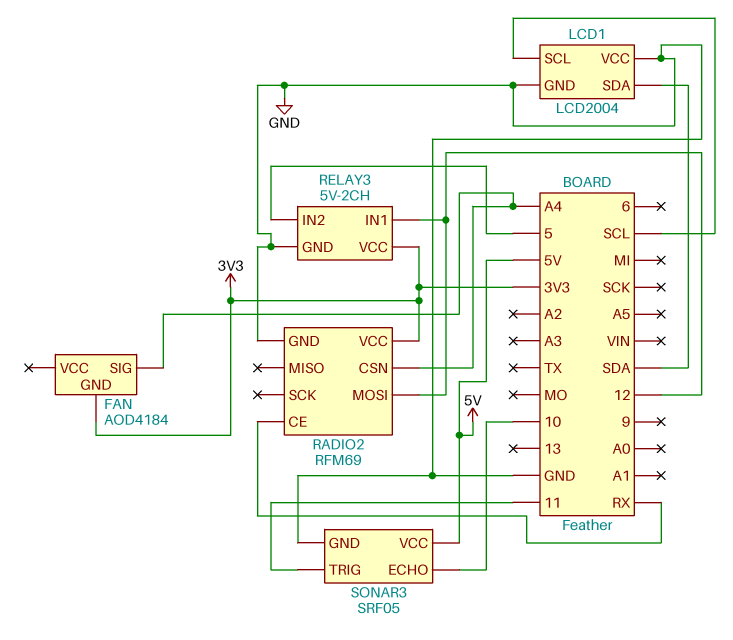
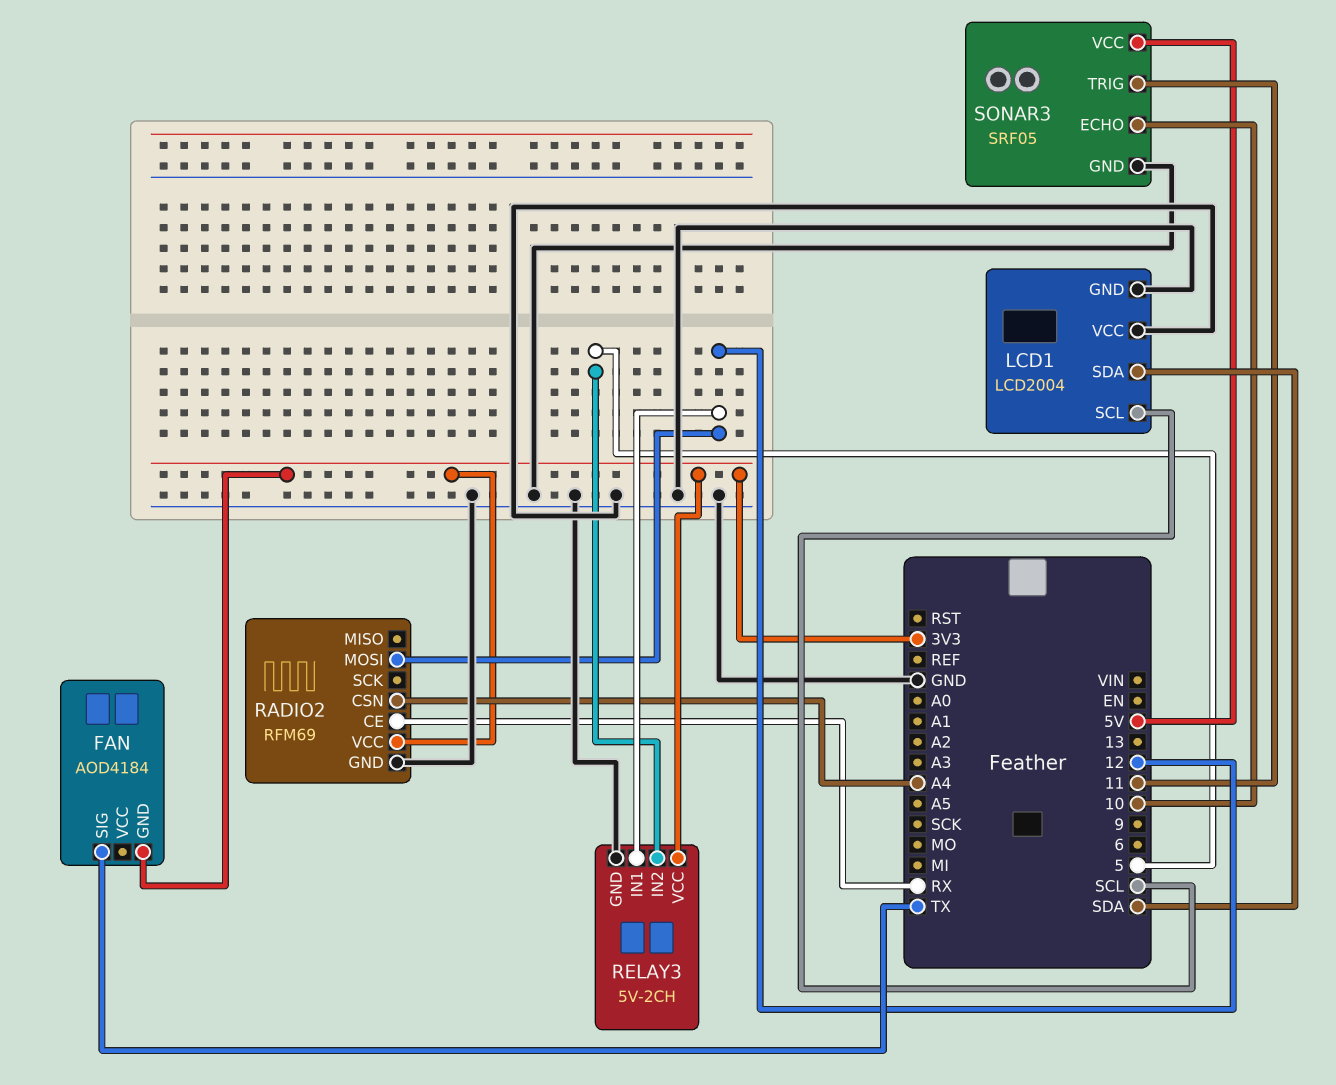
FAN pin SIG: A4 -> TX

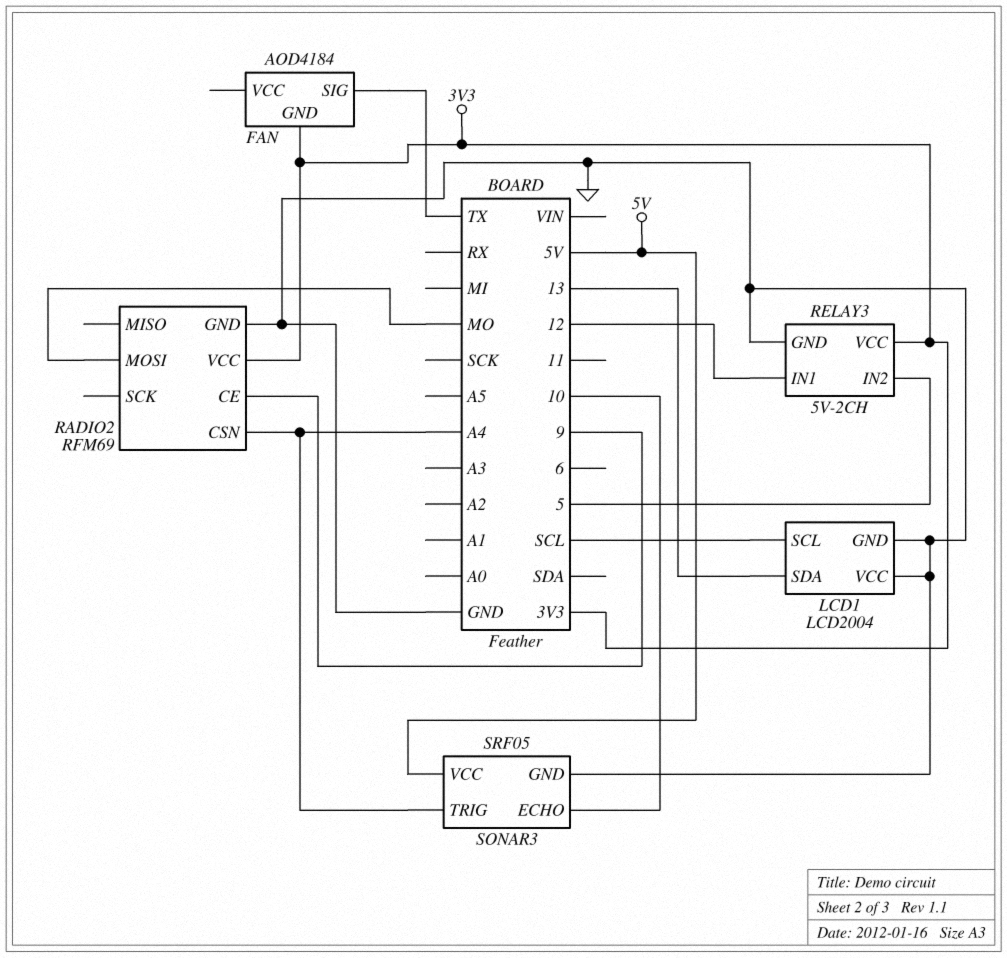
LCD1 pin SDA: SDA -> 13
RADIO2 pin CE: RX -> 9
RADIO2 pin MOSI: 12 -> MO
SONAR3 pin TRIG: 11 -> A4

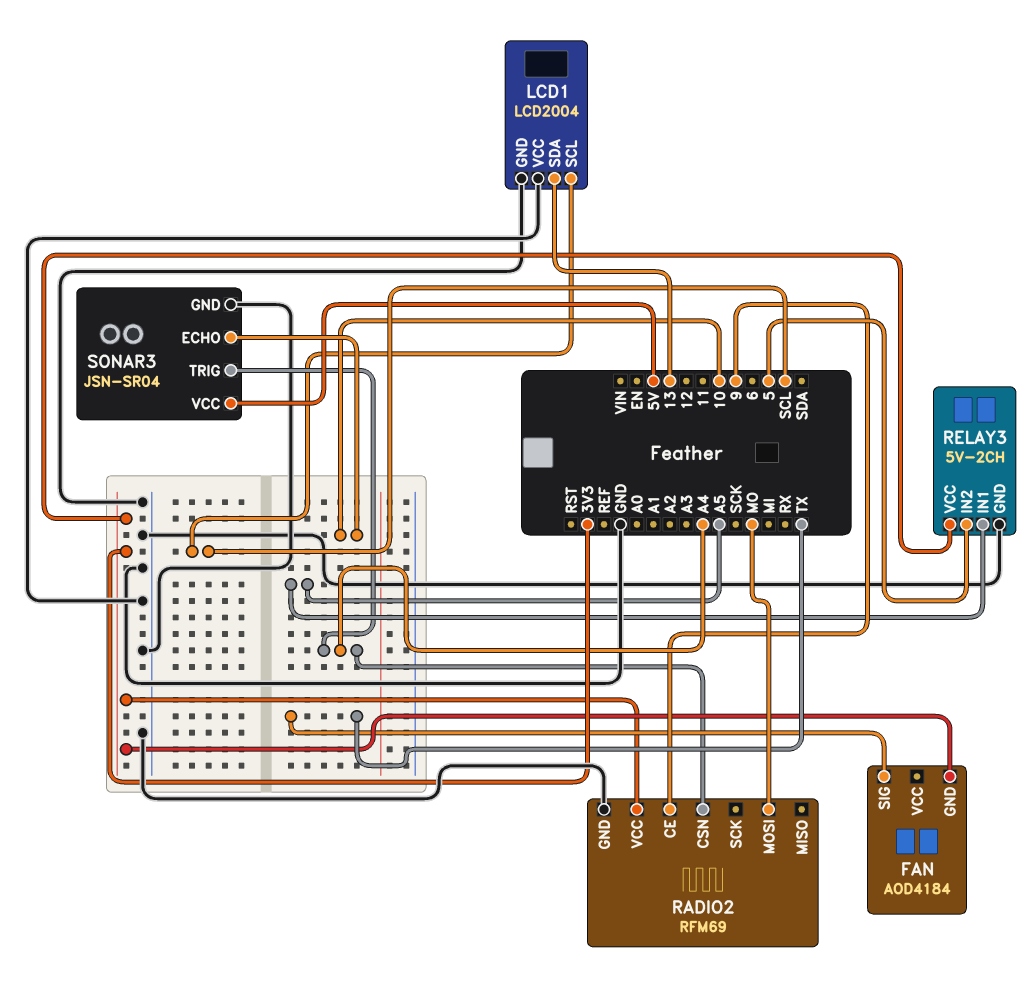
RELAY3 pin IN1: 12 -> A5
SONAR3: SRF05 -> JSN-SR04

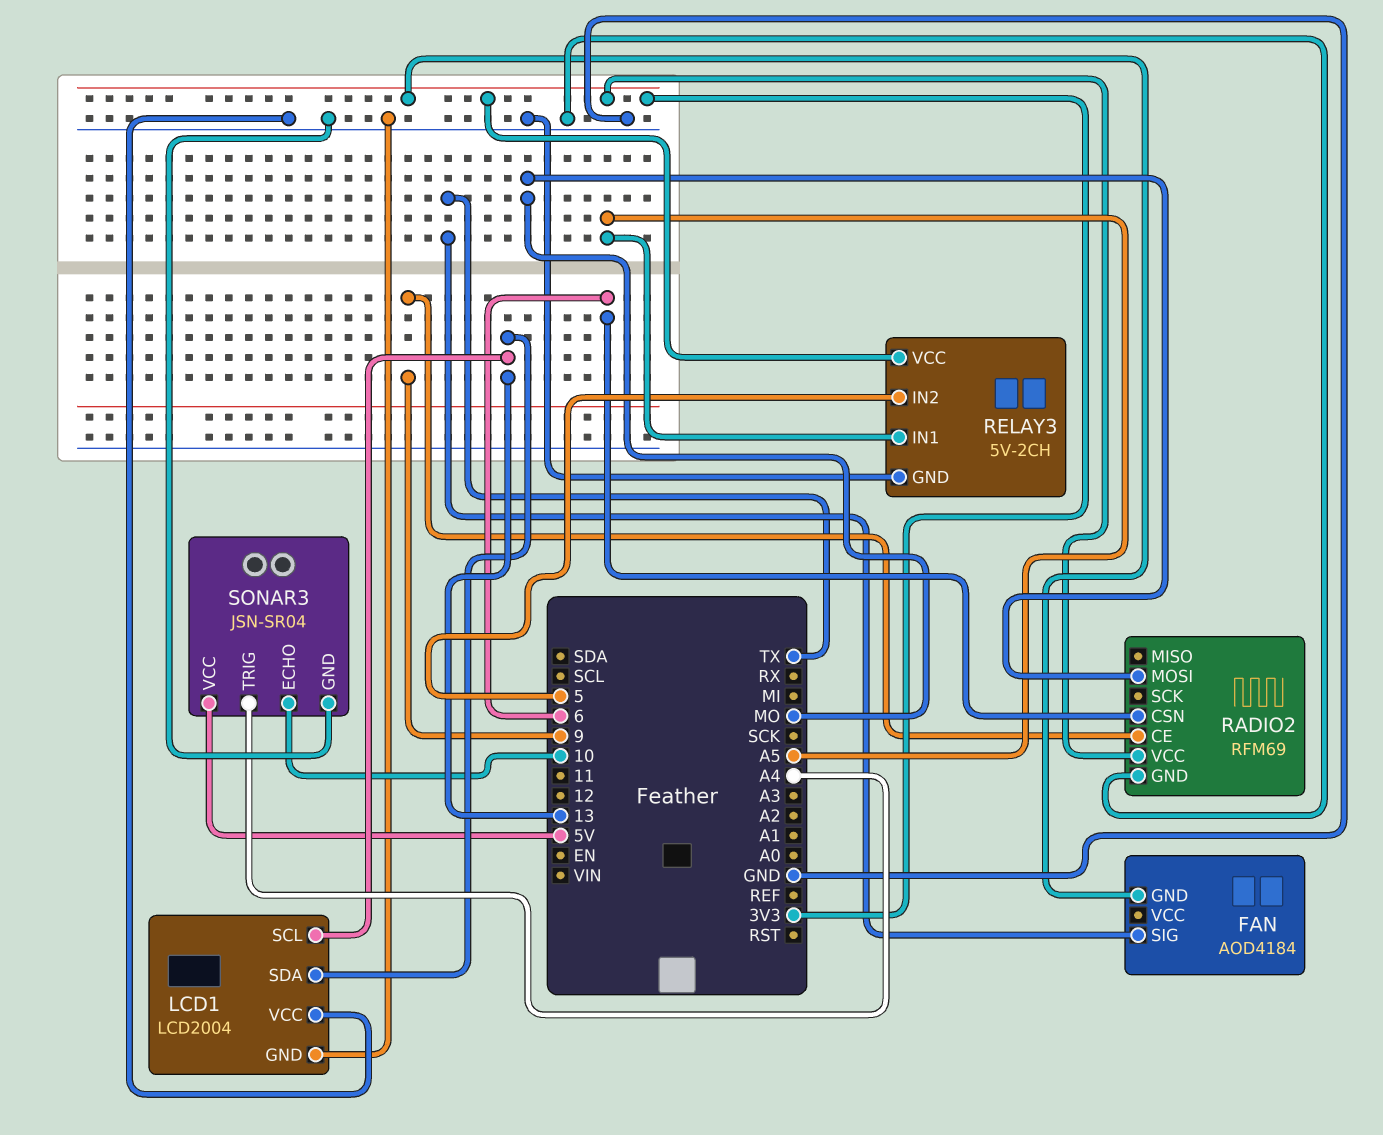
LCD1 pin SCL: SCL -> 13
RADIO2 pin CSN: A4 -> 6

